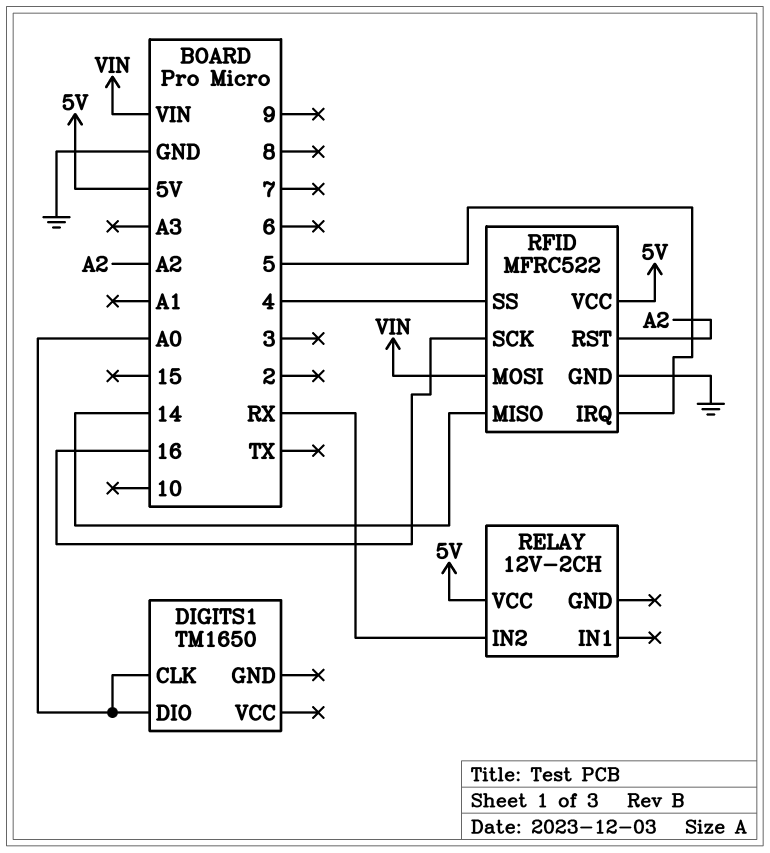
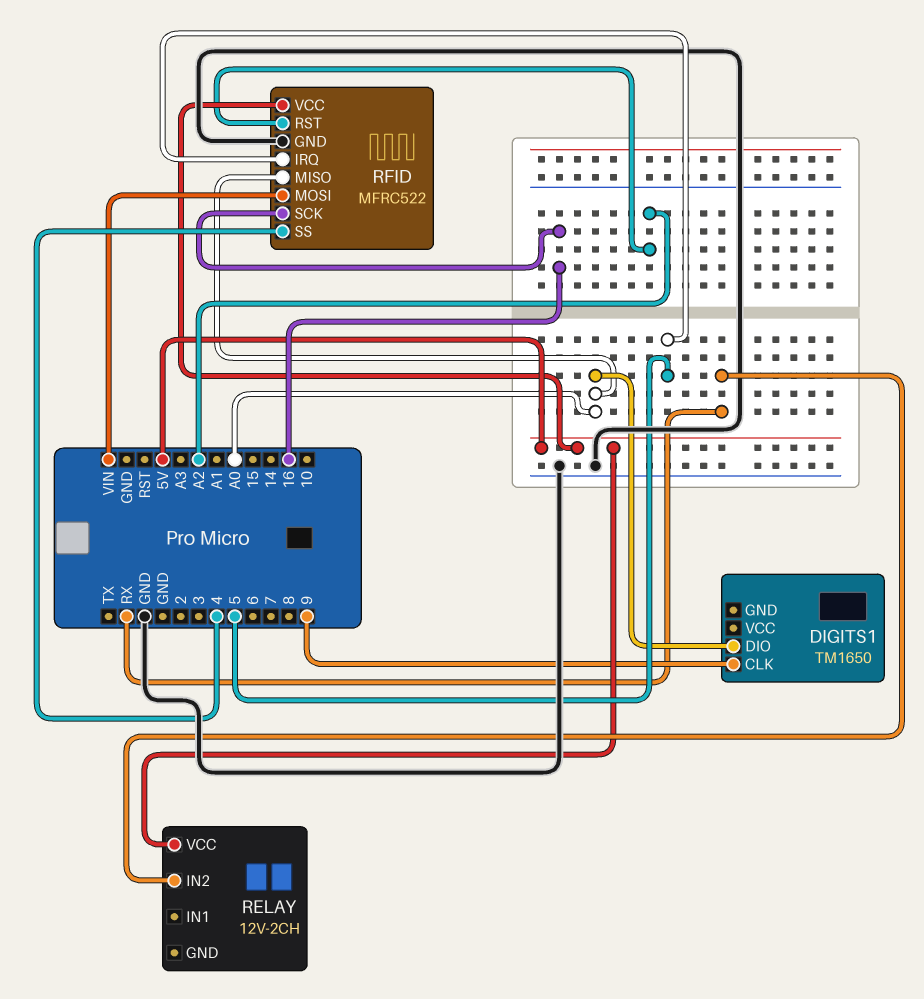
DIGITS1 pin CLK: A0 -> 9
RFID pin MISO: 14 -> A0

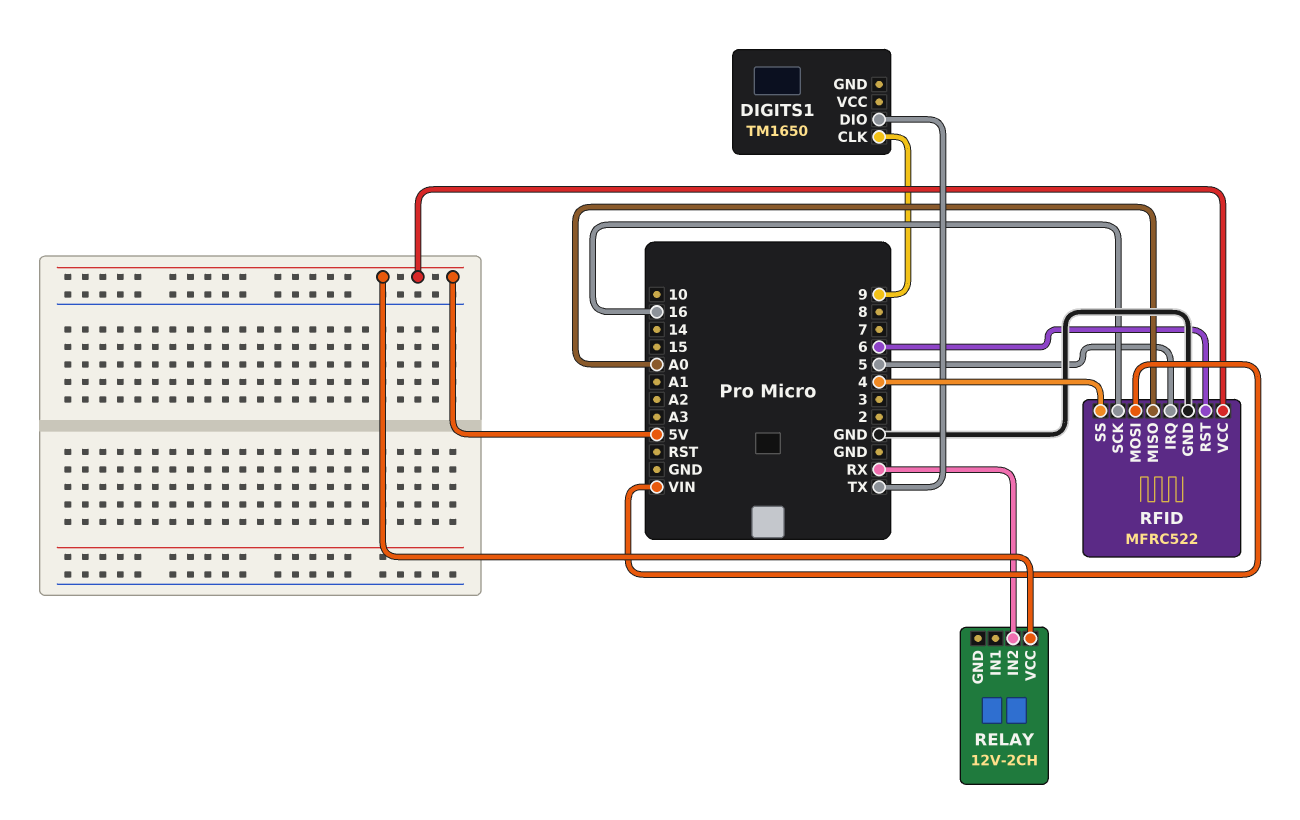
DIGITS1 pin DIO: A0 -> TX
RFID pin RST: A2 -> 6

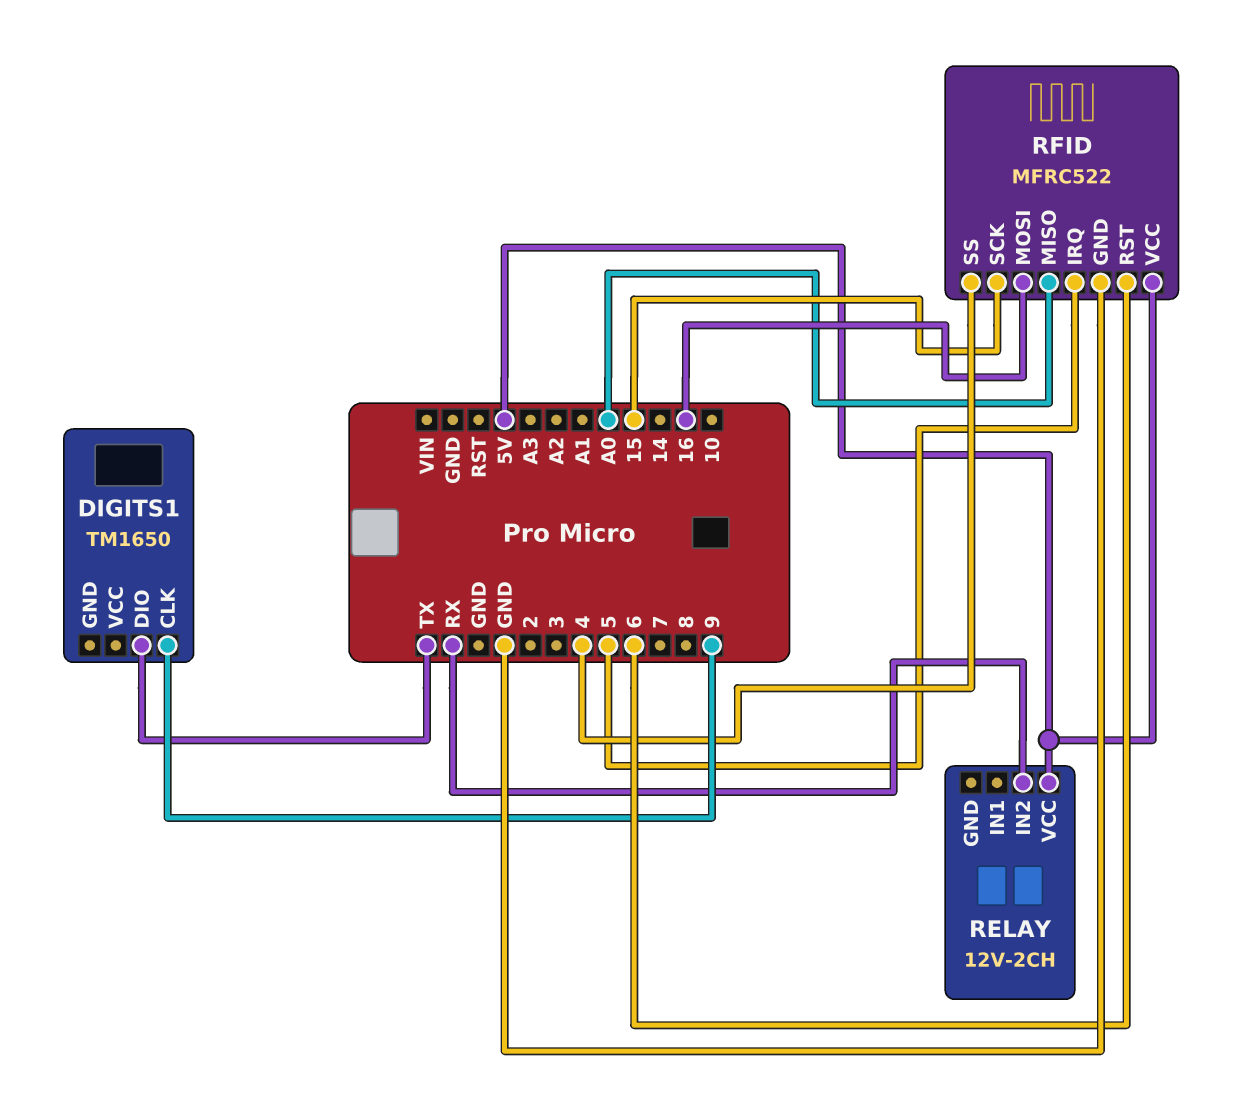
RFID pin MOSI: VIN -> 16
RFID pin SCK: 16 -> 15

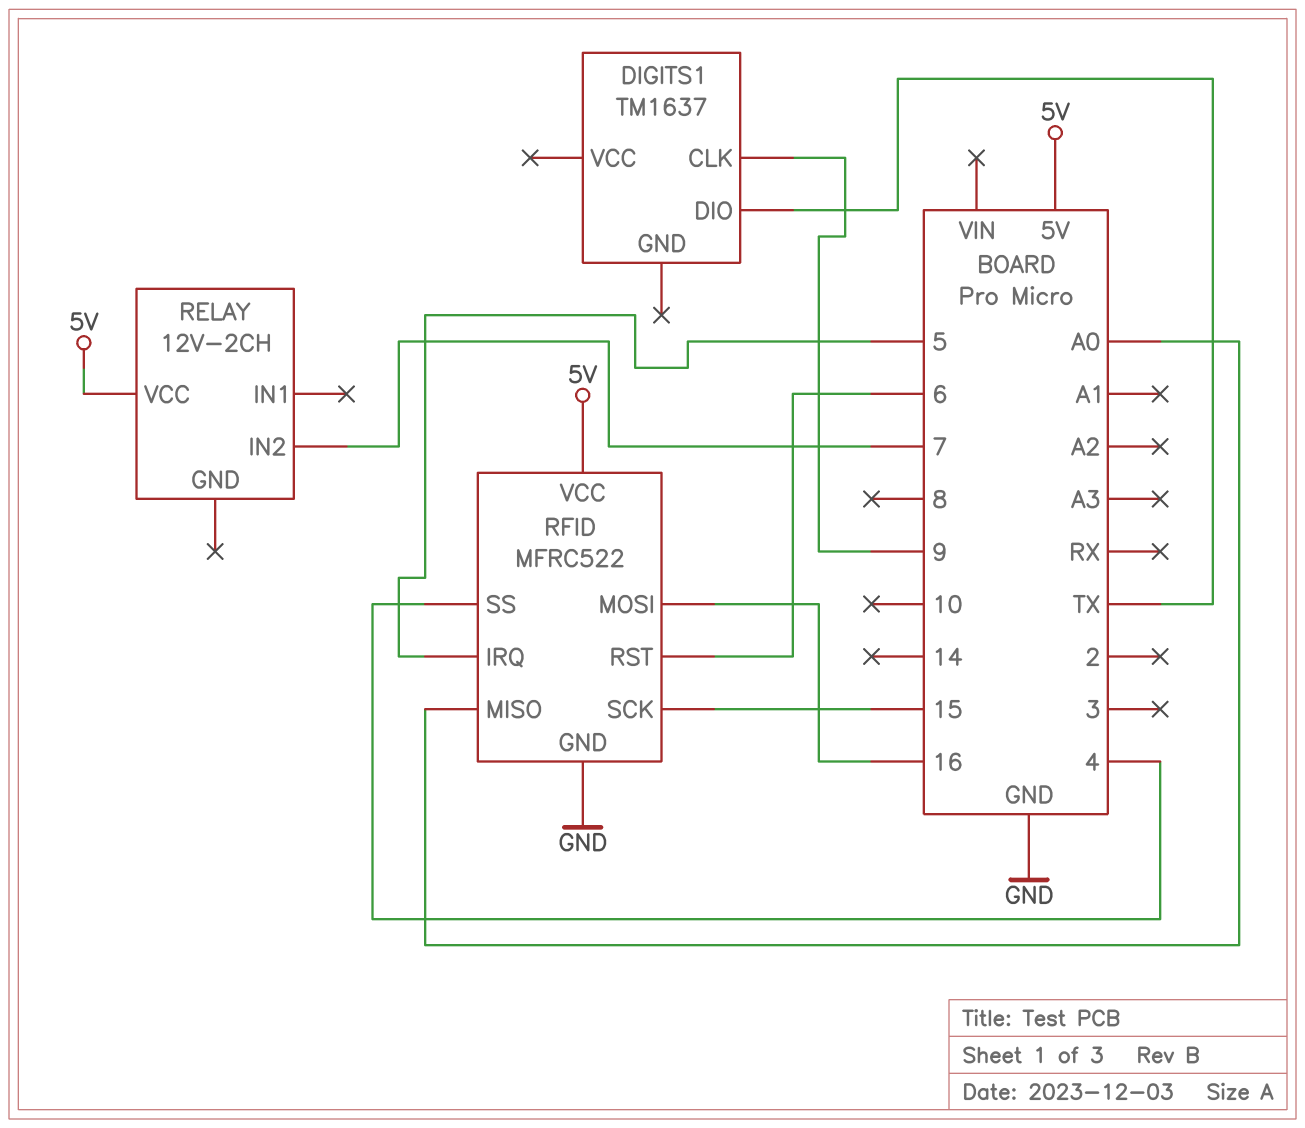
DIGITS1: TM1650 -> TM1637
RELAY pin IN2: RX -> 7

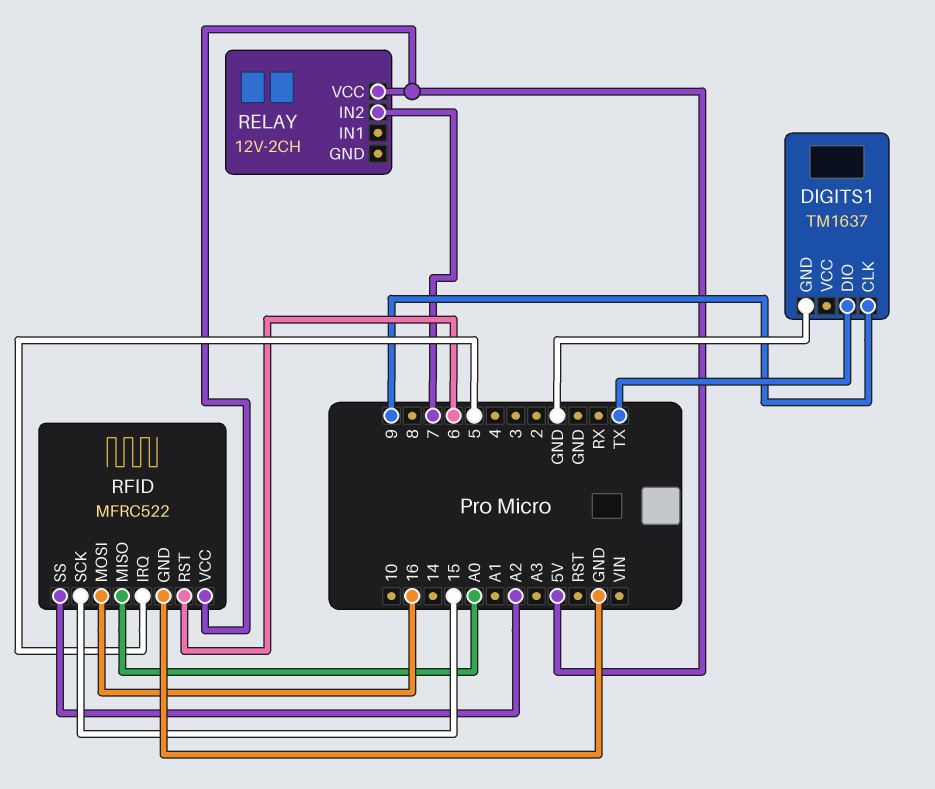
DIGITS1 pin GND: none -> GND
RFID pin SS: 4 -> A2

